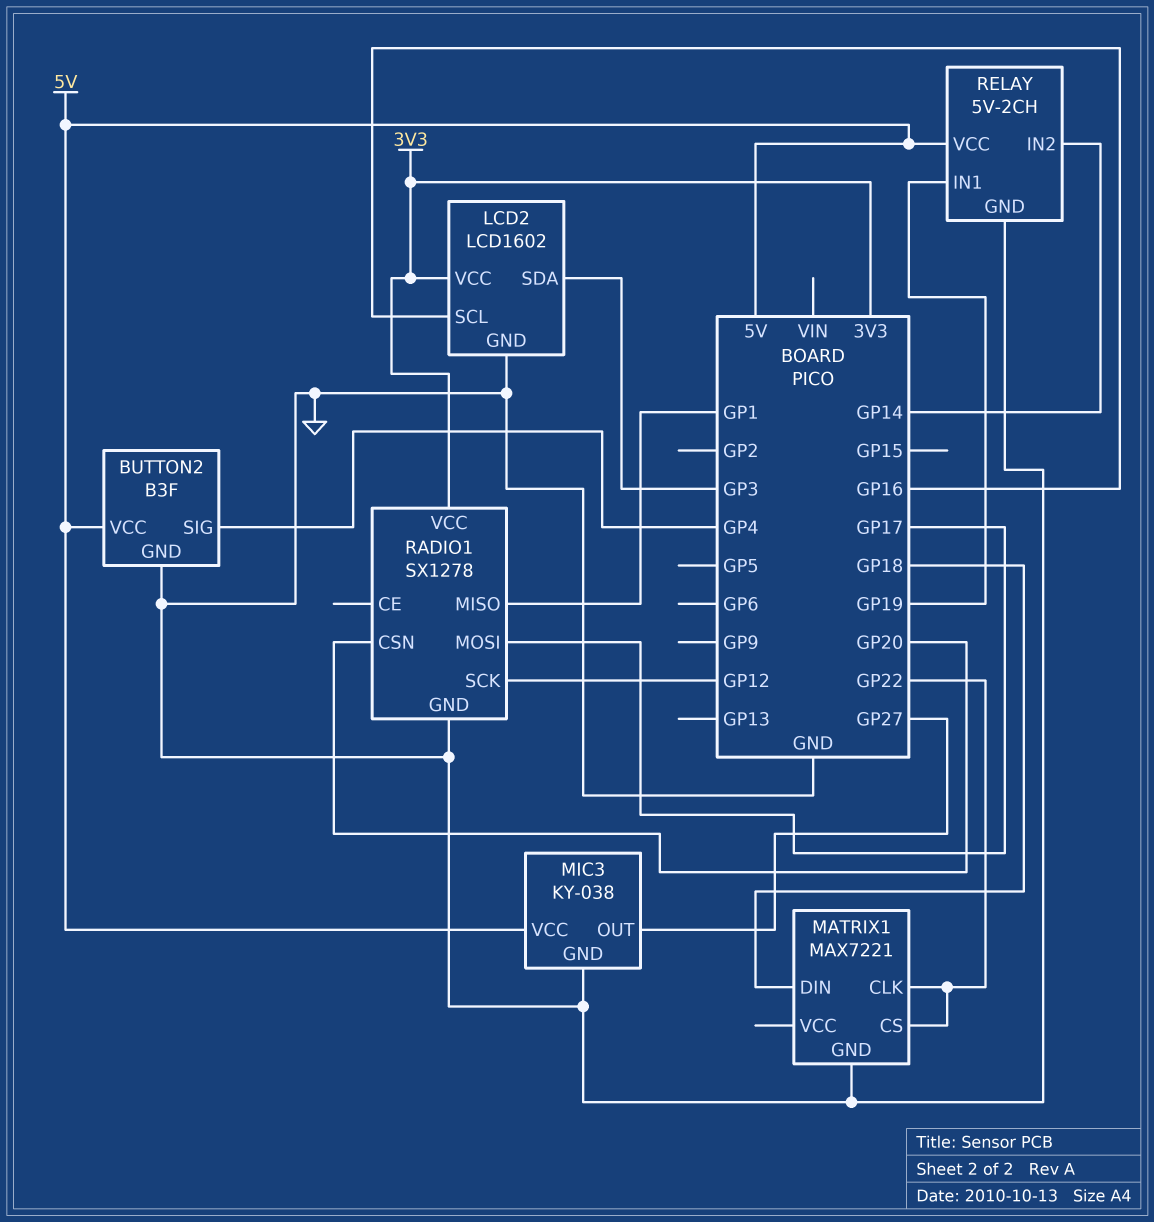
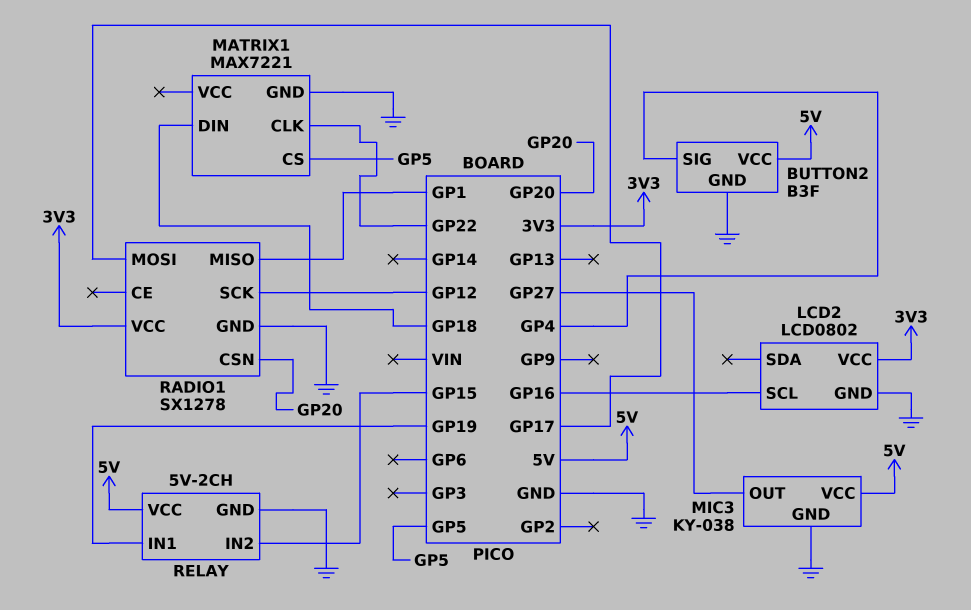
LCD2: LCD1602 -> LCD0802
LCD2 pin SDA: GP3 -> none
MATRIX1 pin CS: GP22 -> GP5
RELAY pin IN2: GP14 -> GP15

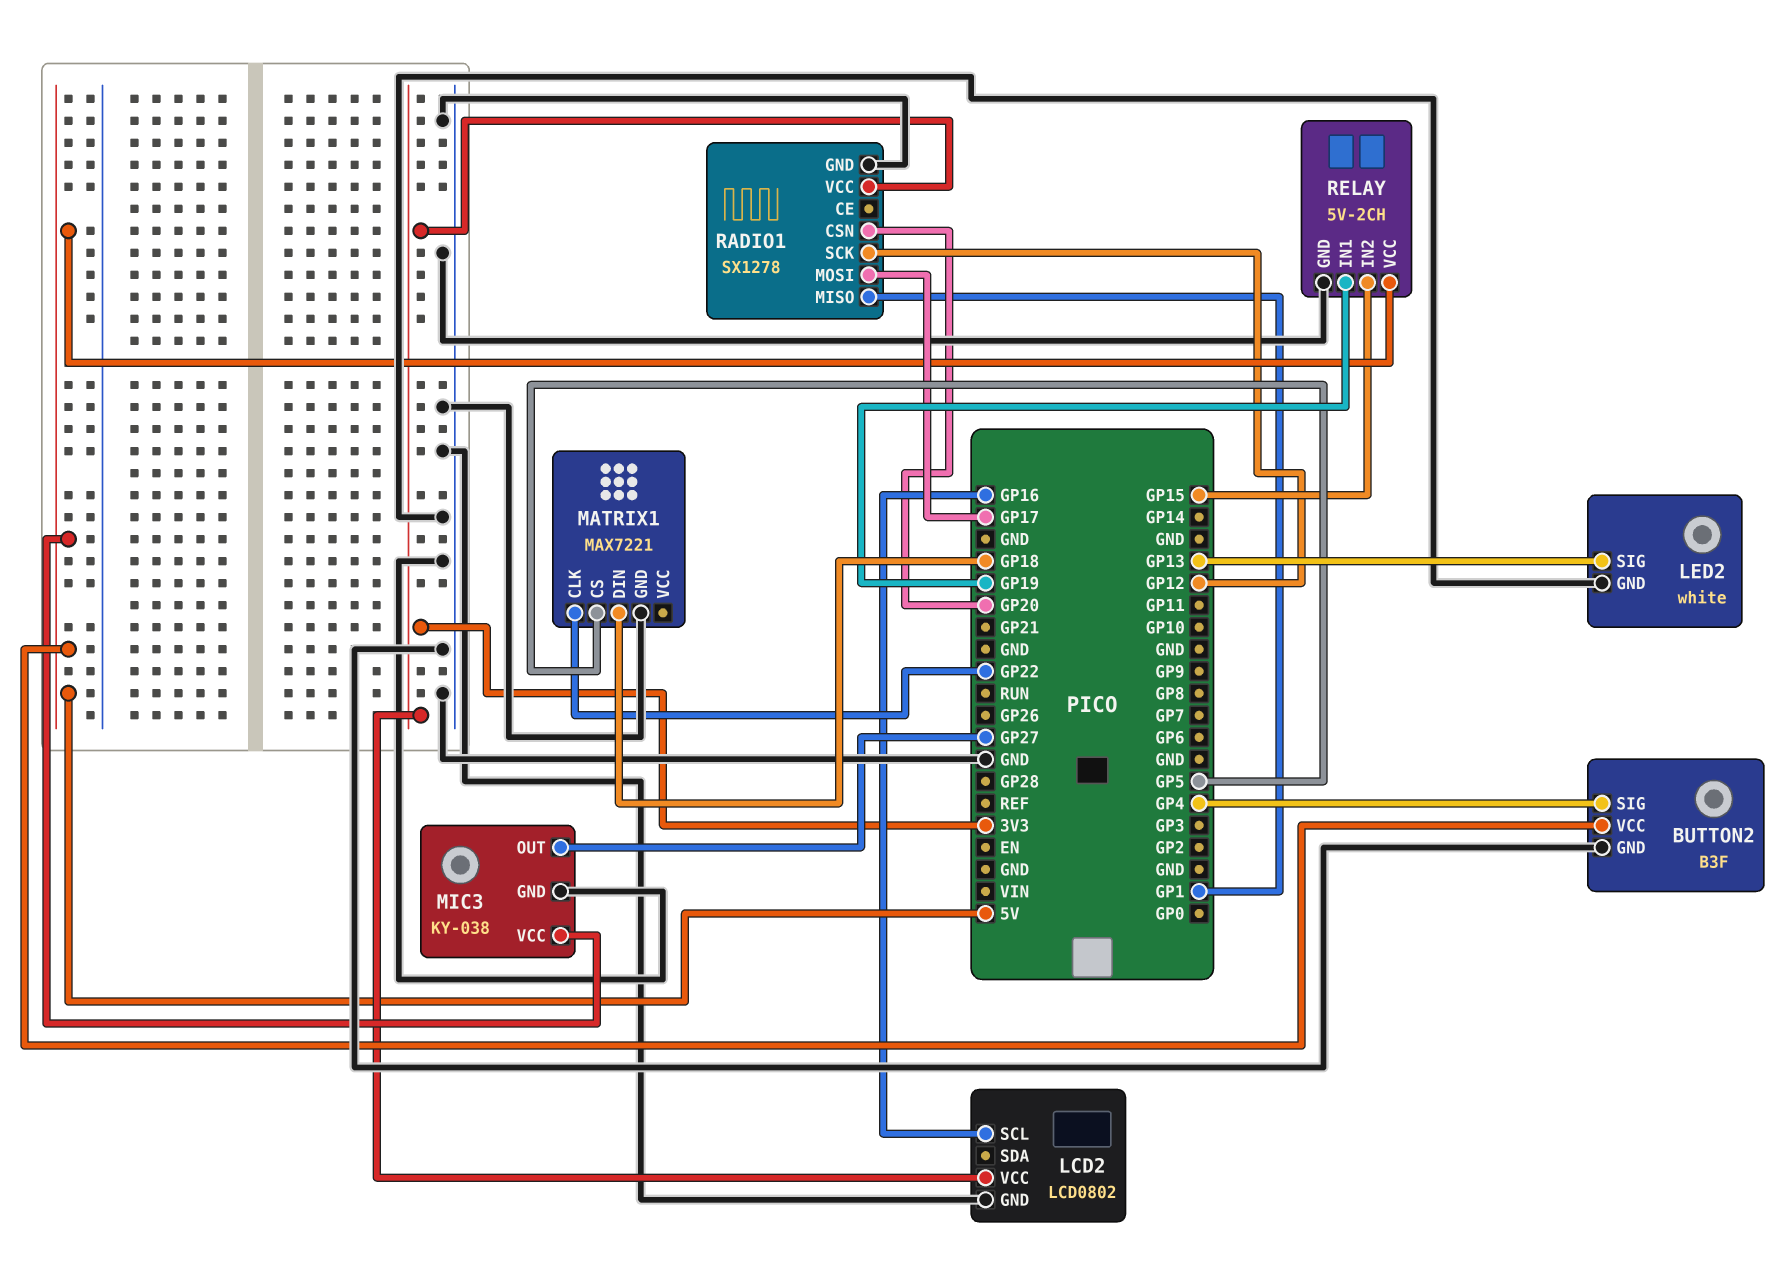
LED2: none -> white
LED2 pin GND: none -> GND
LED2 pin SIG: none -> GP13

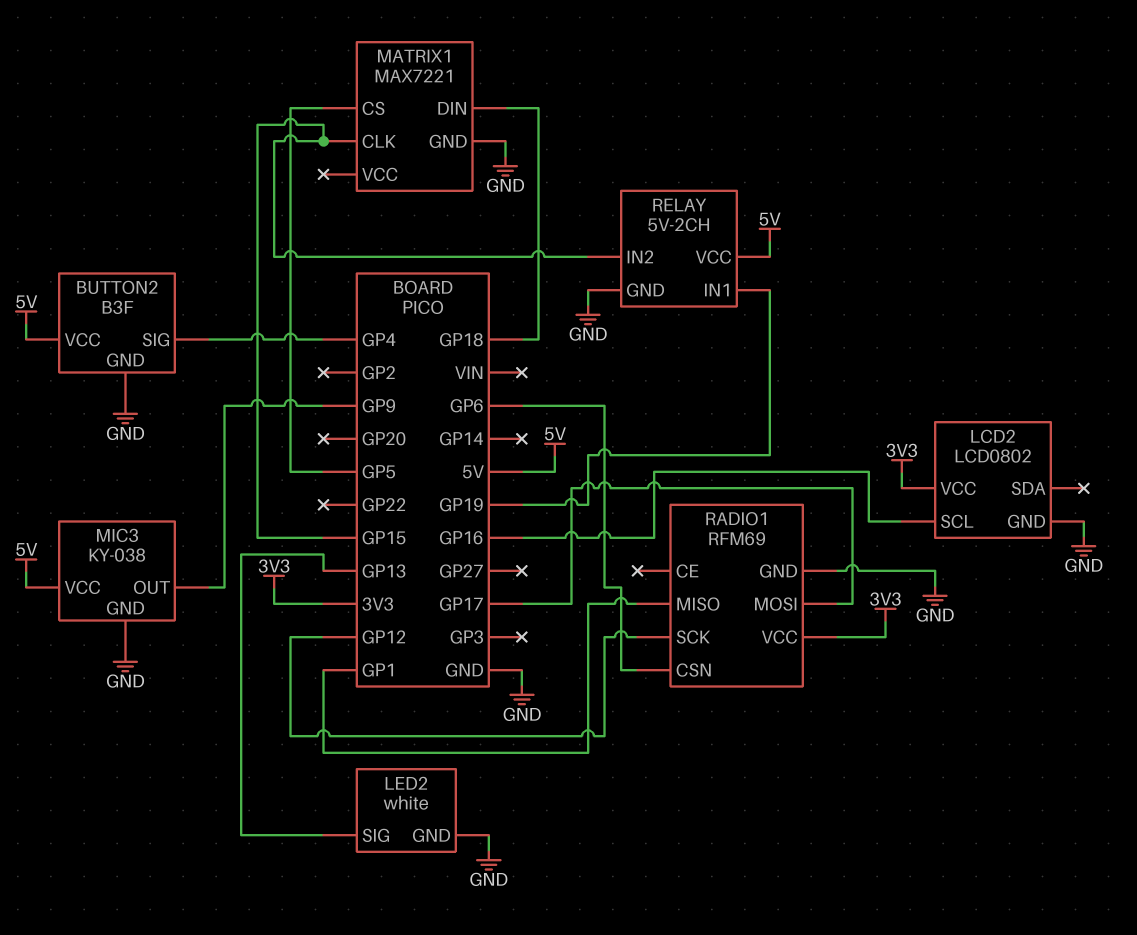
MATRIX1 pin CLK: GP22 -> GP15
MIC3 pin OUT: GP27 -> GP9
RADIO1: SX1278 -> RFM69
RADIO1 pin CSN: GP20 -> GP6

